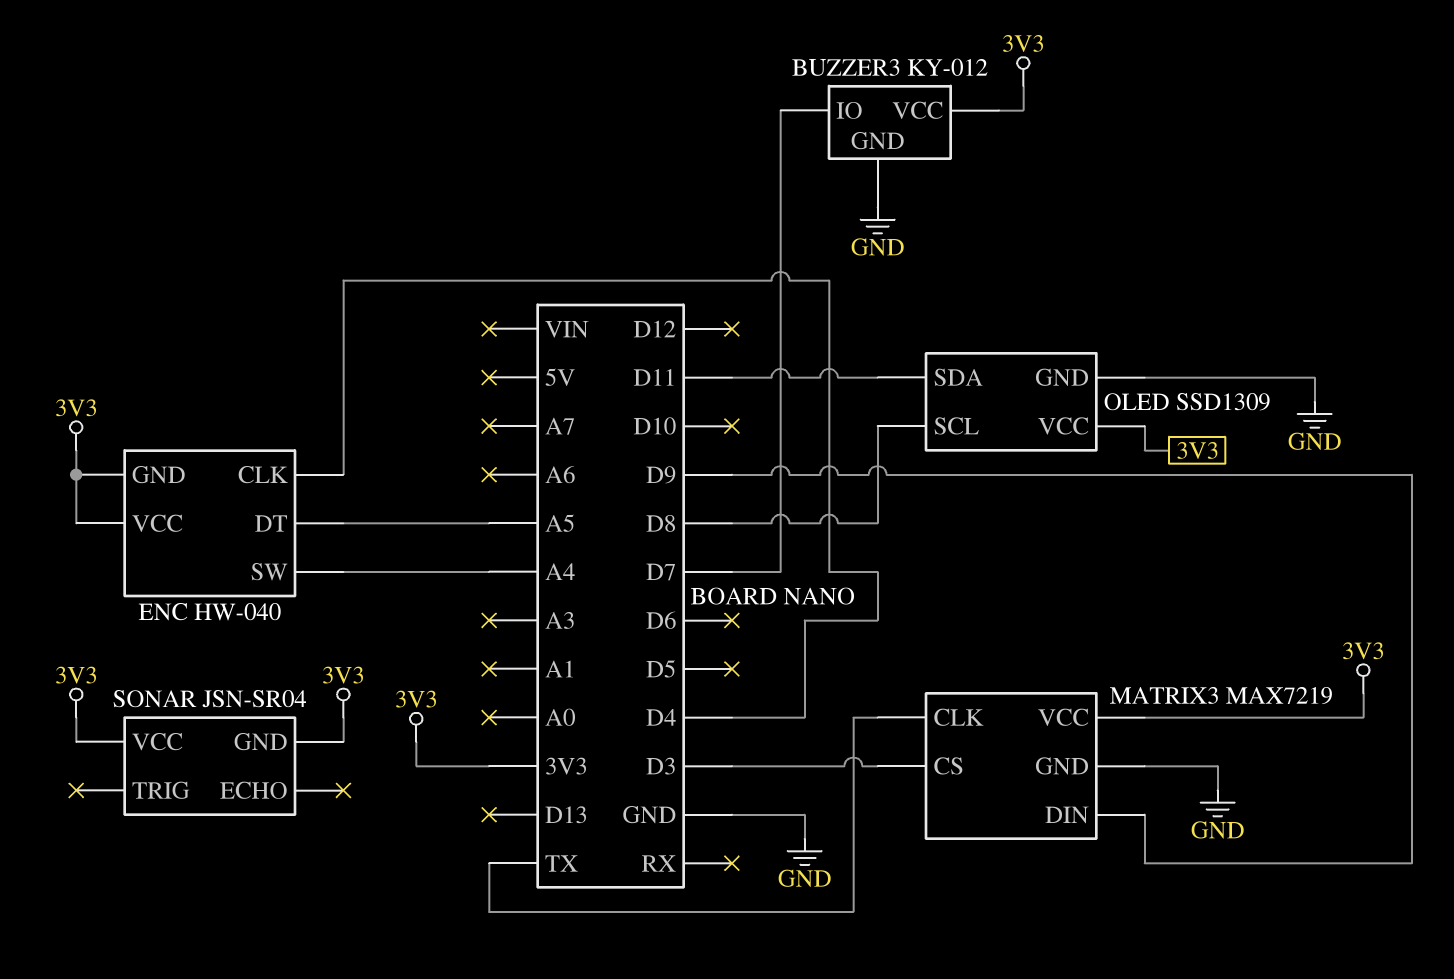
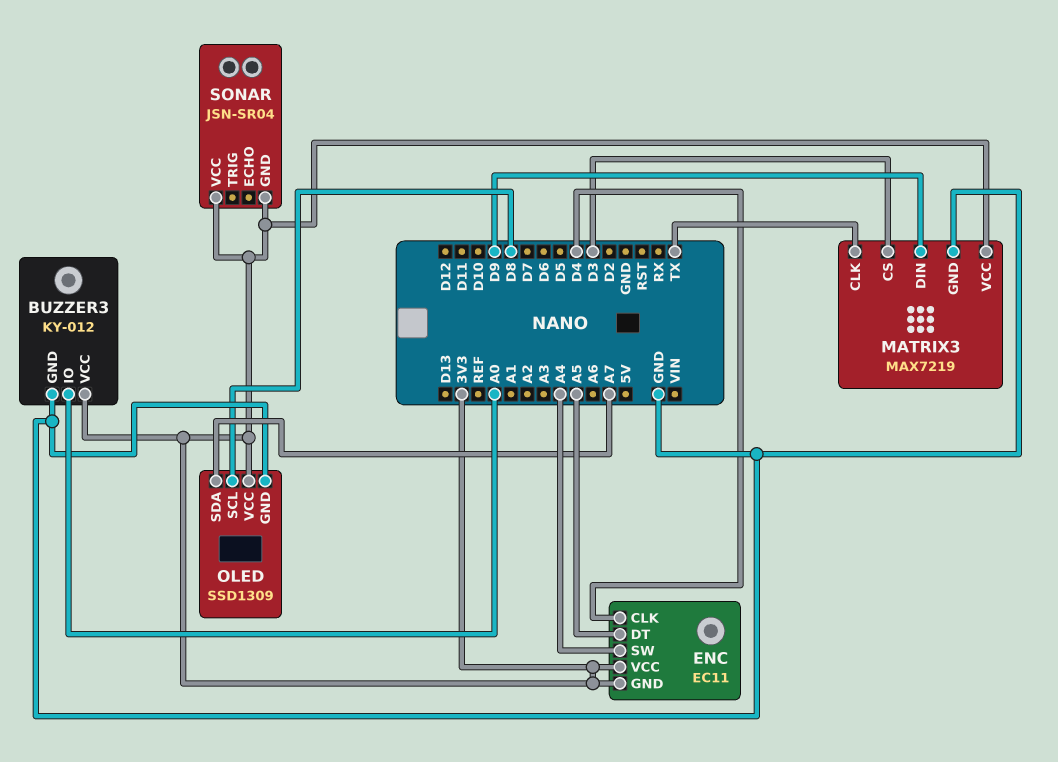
BUZZER3 pin IO: D7 -> A0
ENC: HW-040 -> EC11
OLED pin SDA: D11 -> A7

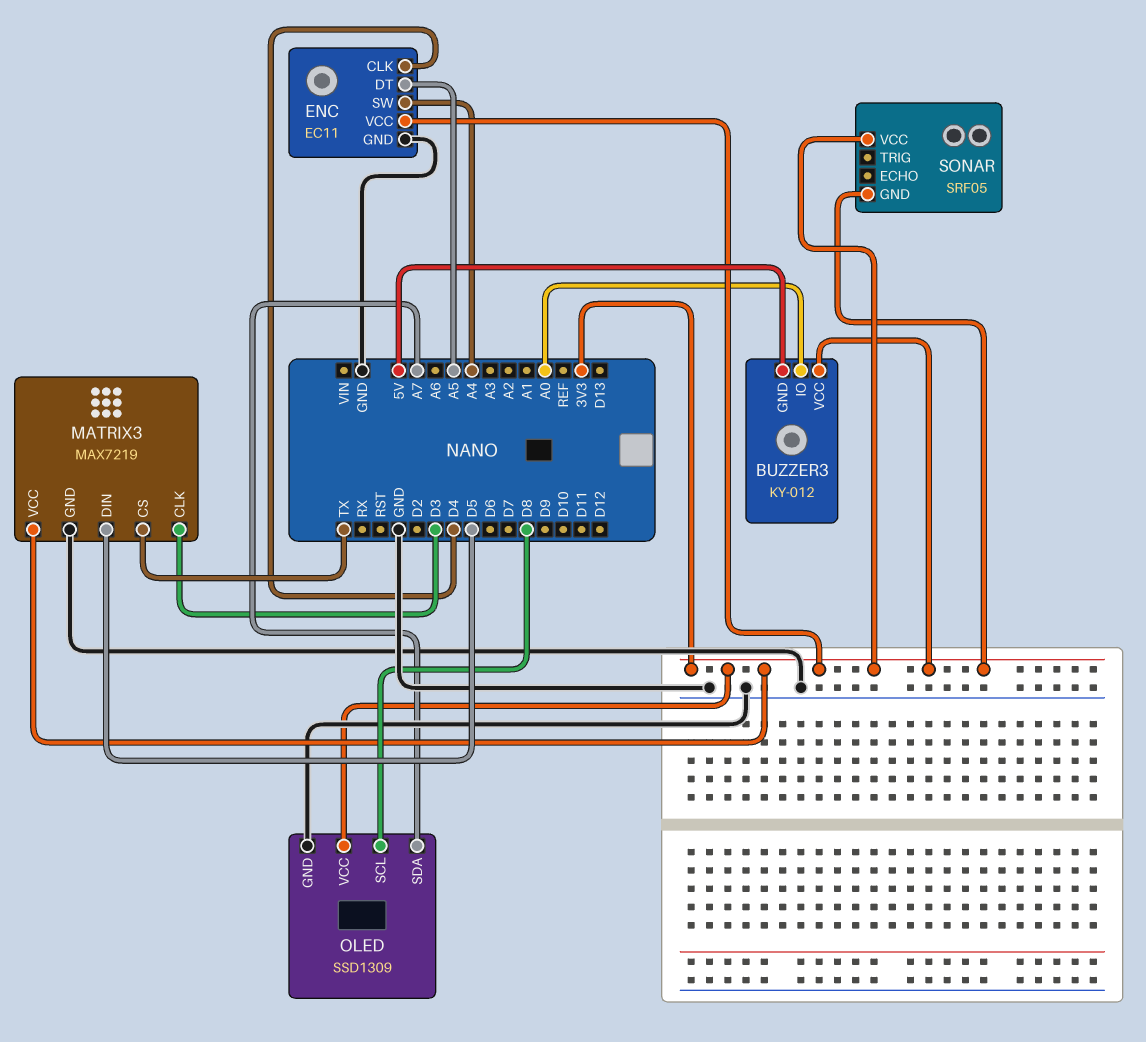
BUZZER3 pin GND: GND -> 5V
ENC pin GND: 3V3 -> GND
MATRIX3 pin CLK: TX -> D3
MATRIX3 pin CS: D3 -> TX
MATRIX3 pin DIN: D9 -> D5
SONAR: JSN-SR04 -> SRF05

